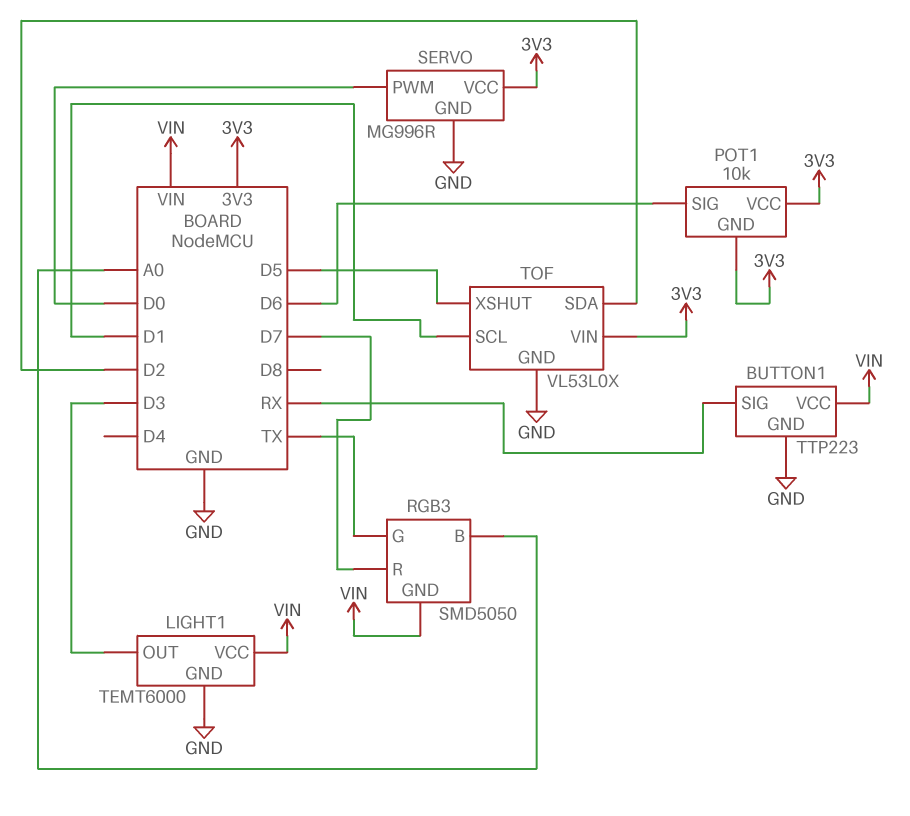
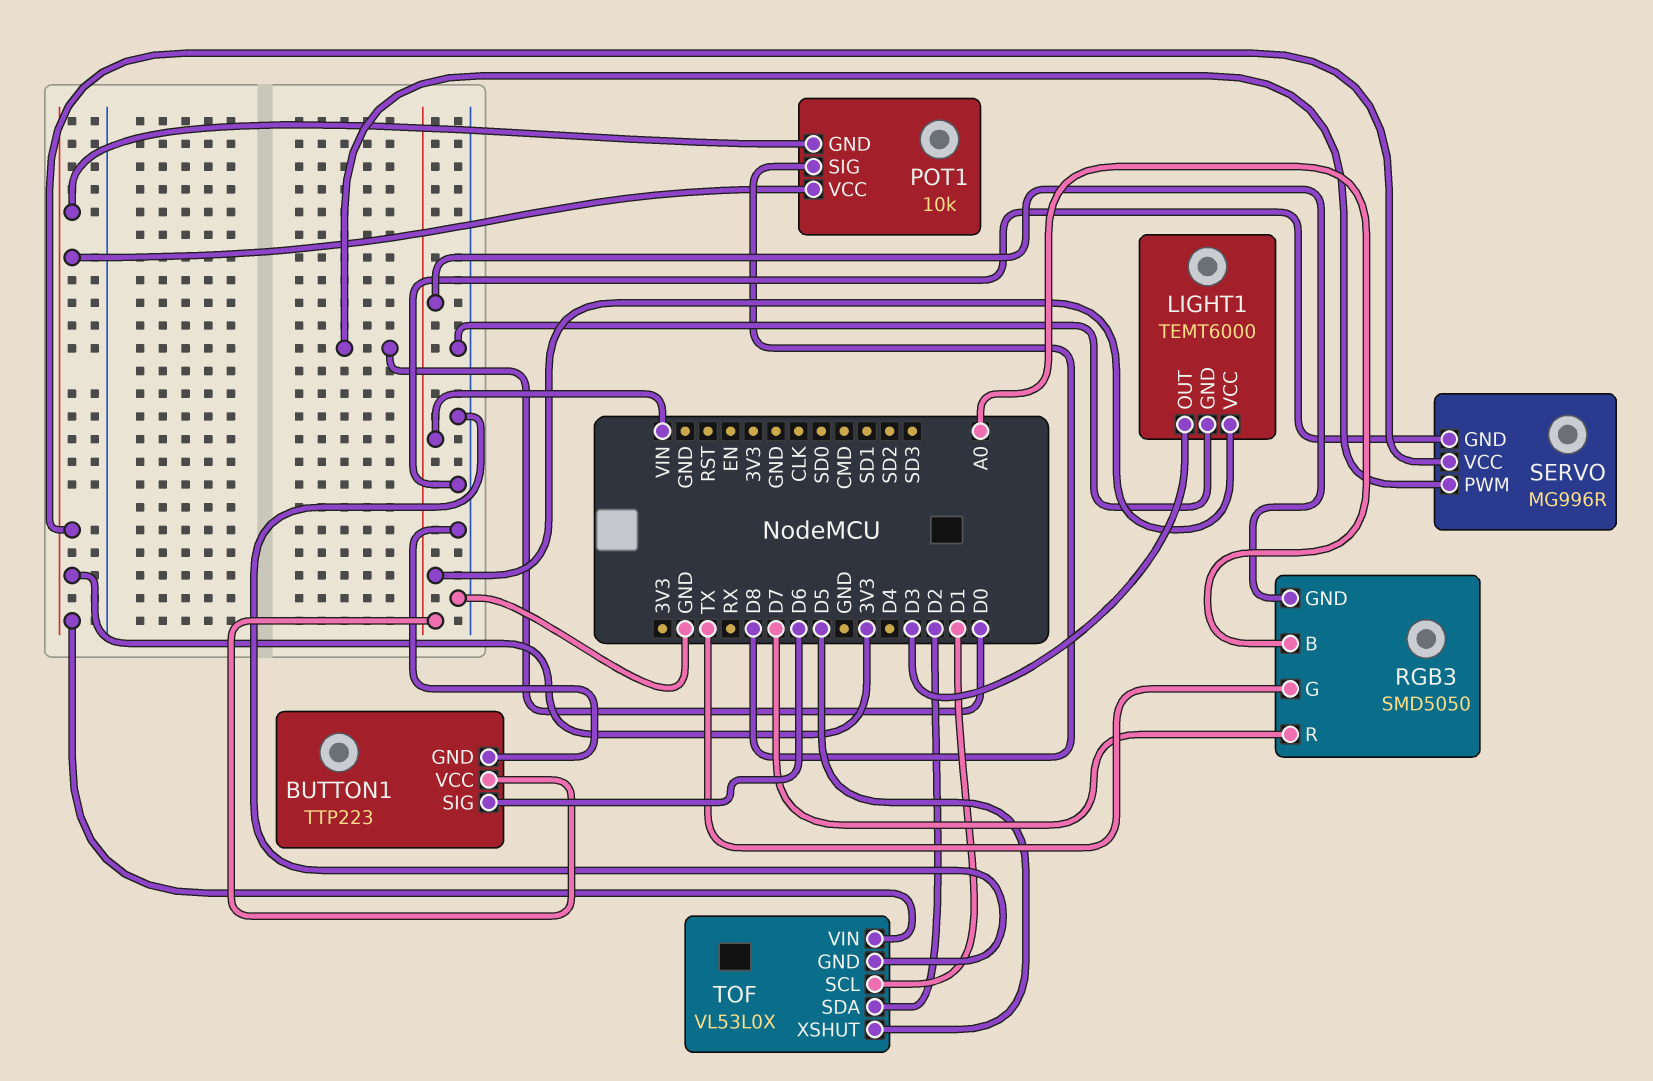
BUTTON1 pin SIG: RX -> D6
POT1 pin SIG: D6 -> D8

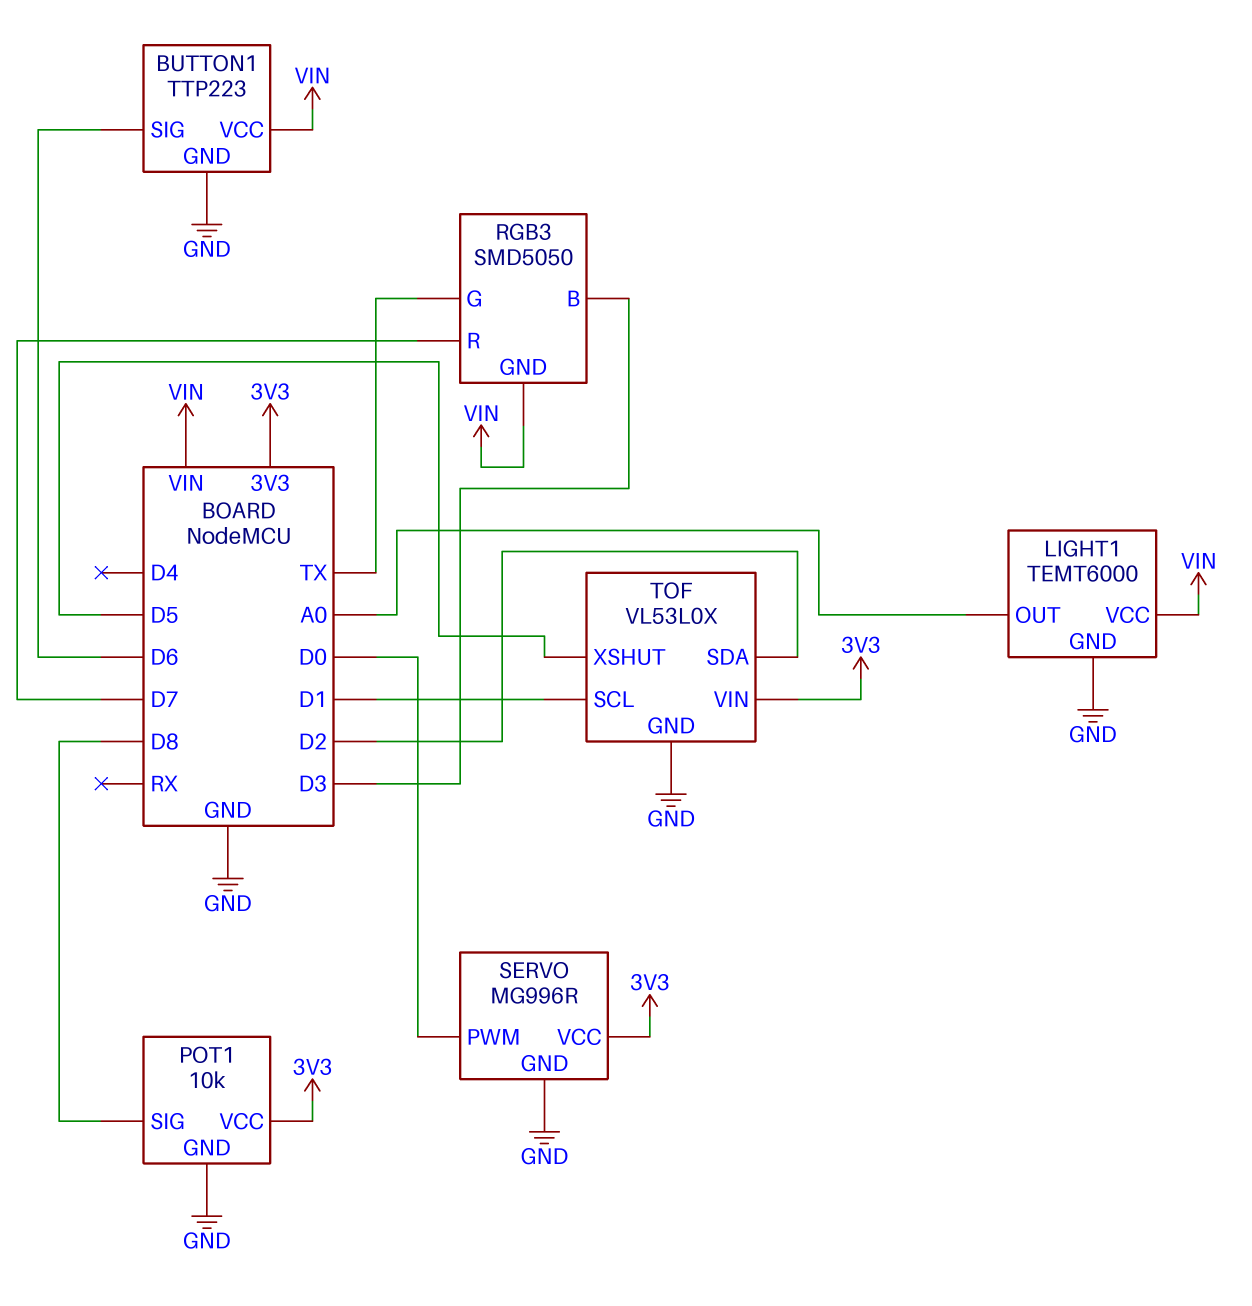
LIGHT1 pin OUT: D3 -> A0
POT1 pin GND: 3V3 -> GND
RGB3 pin B: A0 -> D3

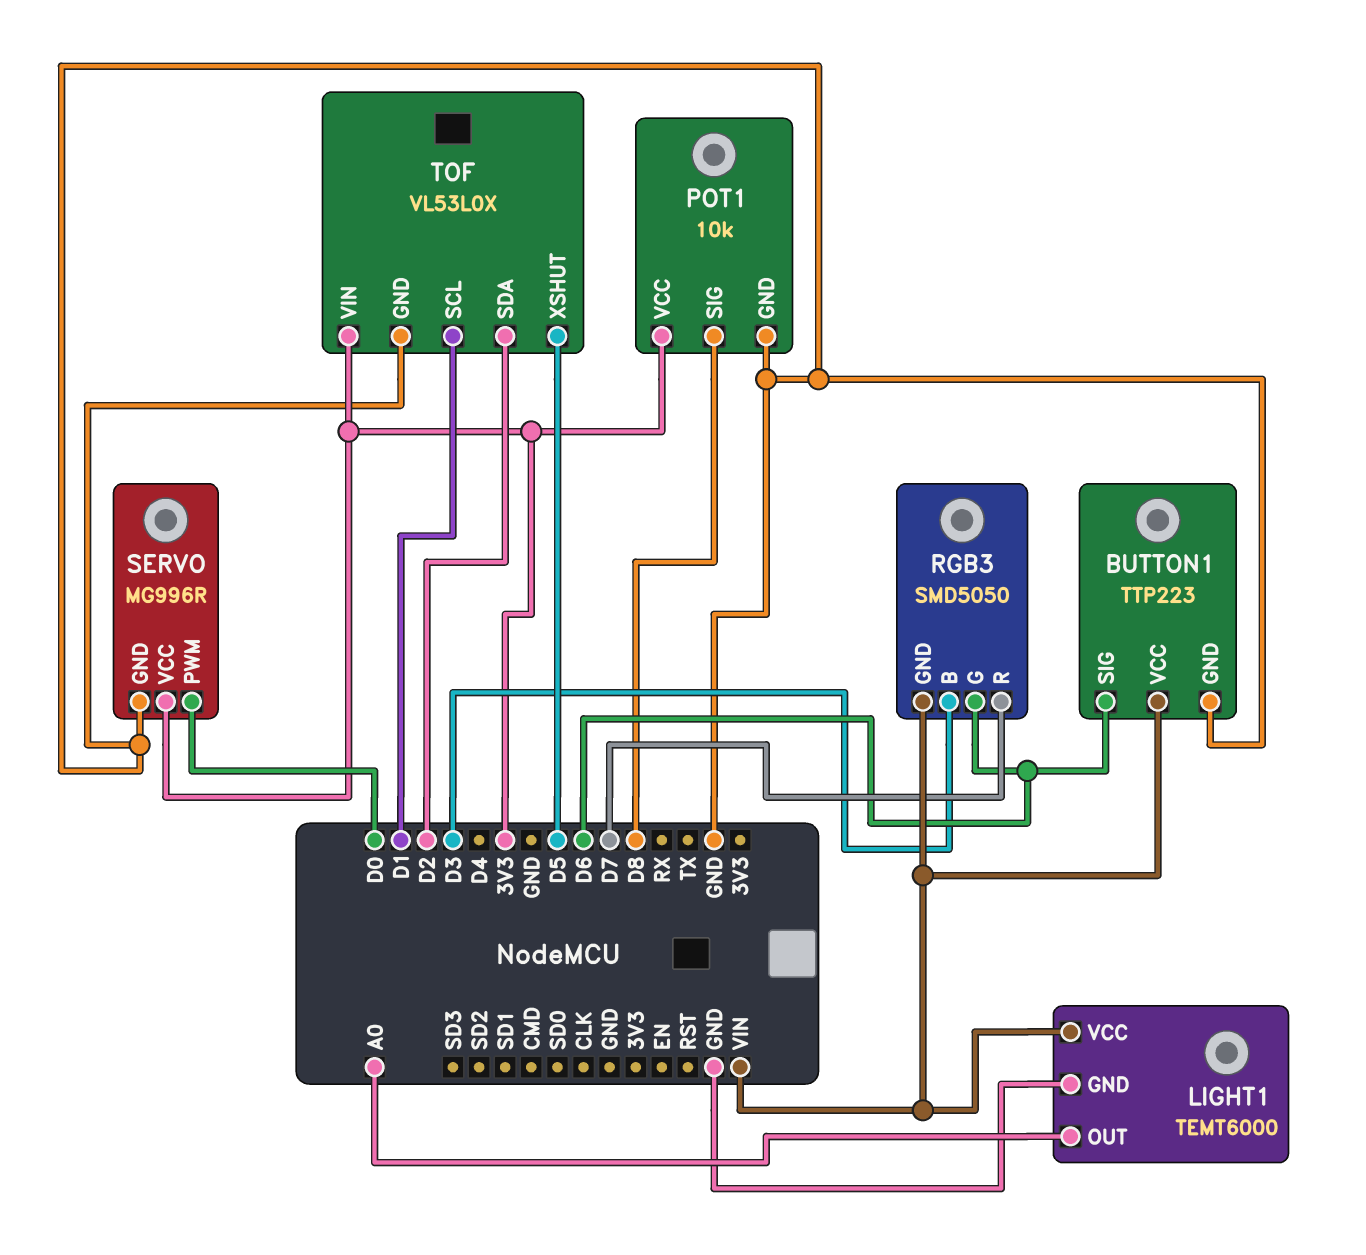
RGB3 pin G: TX -> D6

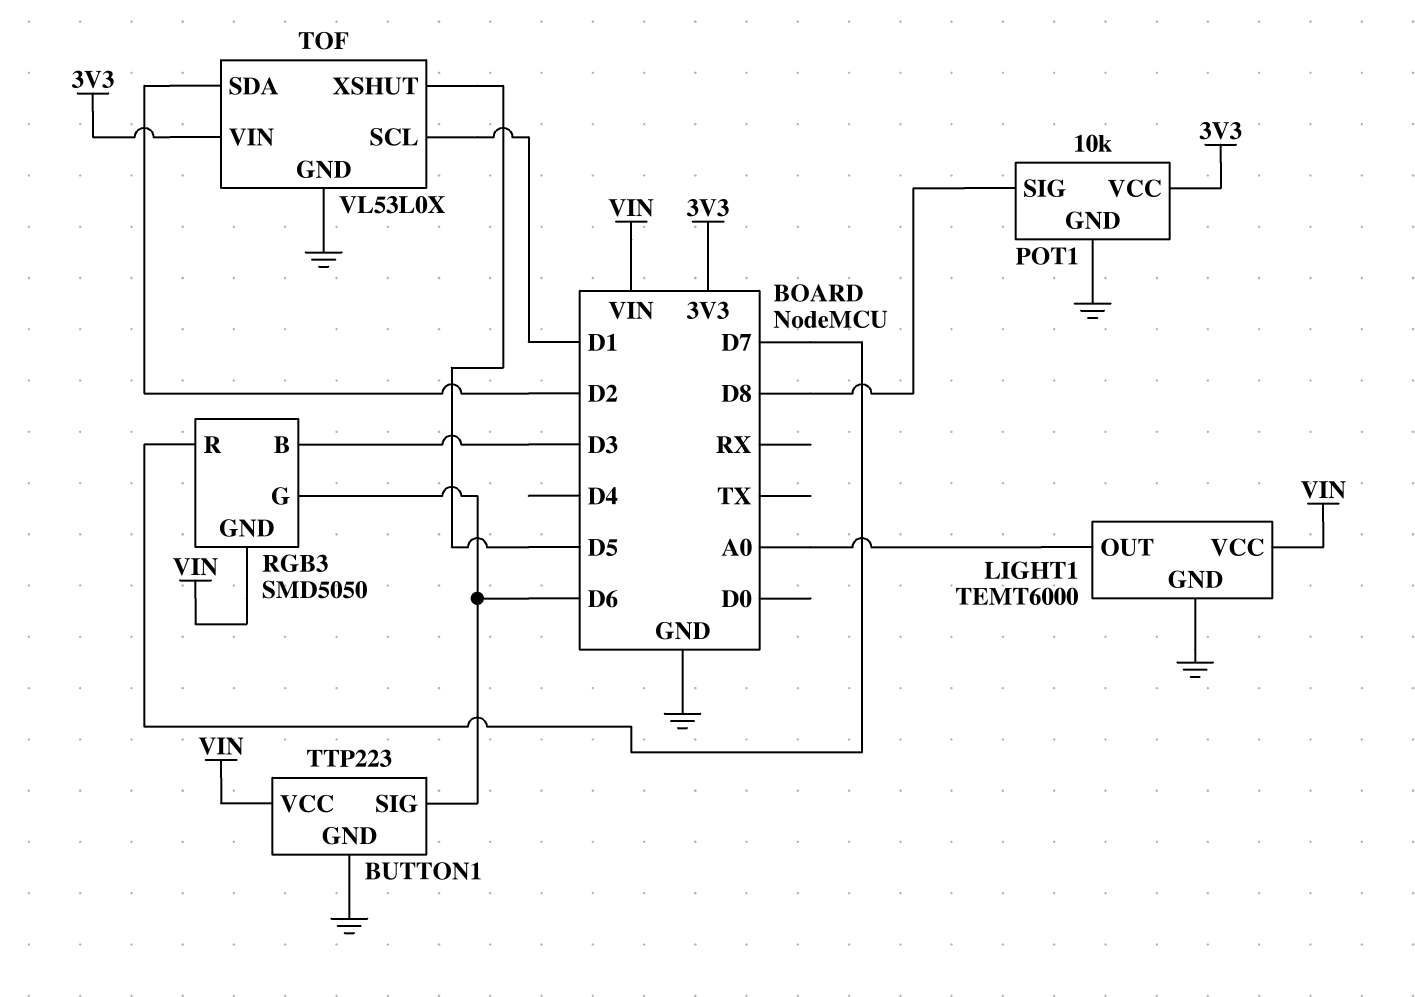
SERVO: MG996R -> none
SERVO pin GND: GND -> none
SERVO pin PWM: D0 -> none
SERVO pin VCC: 3V3 -> none

